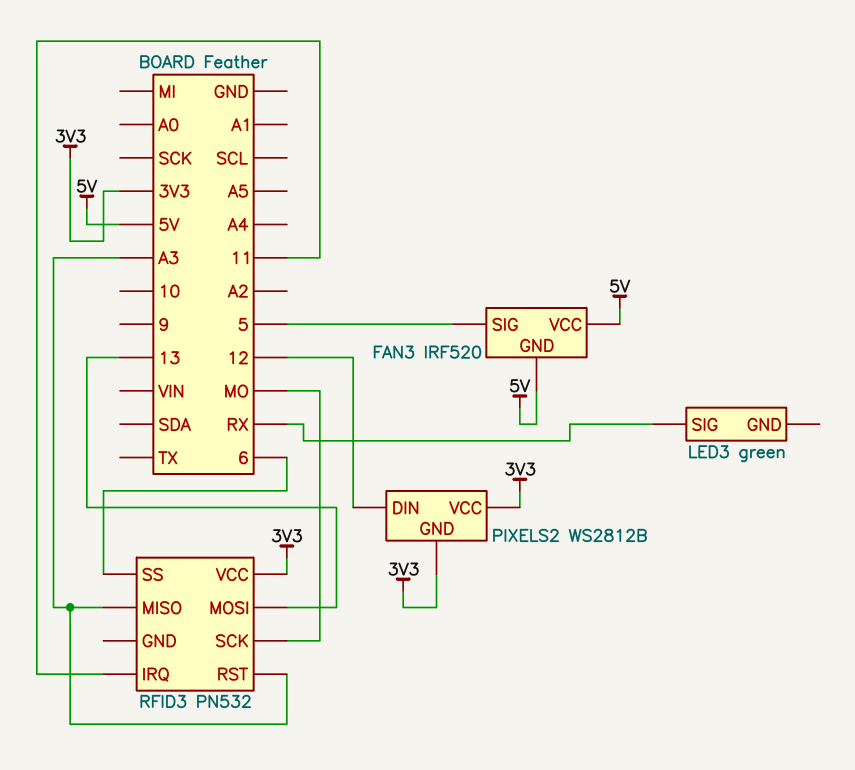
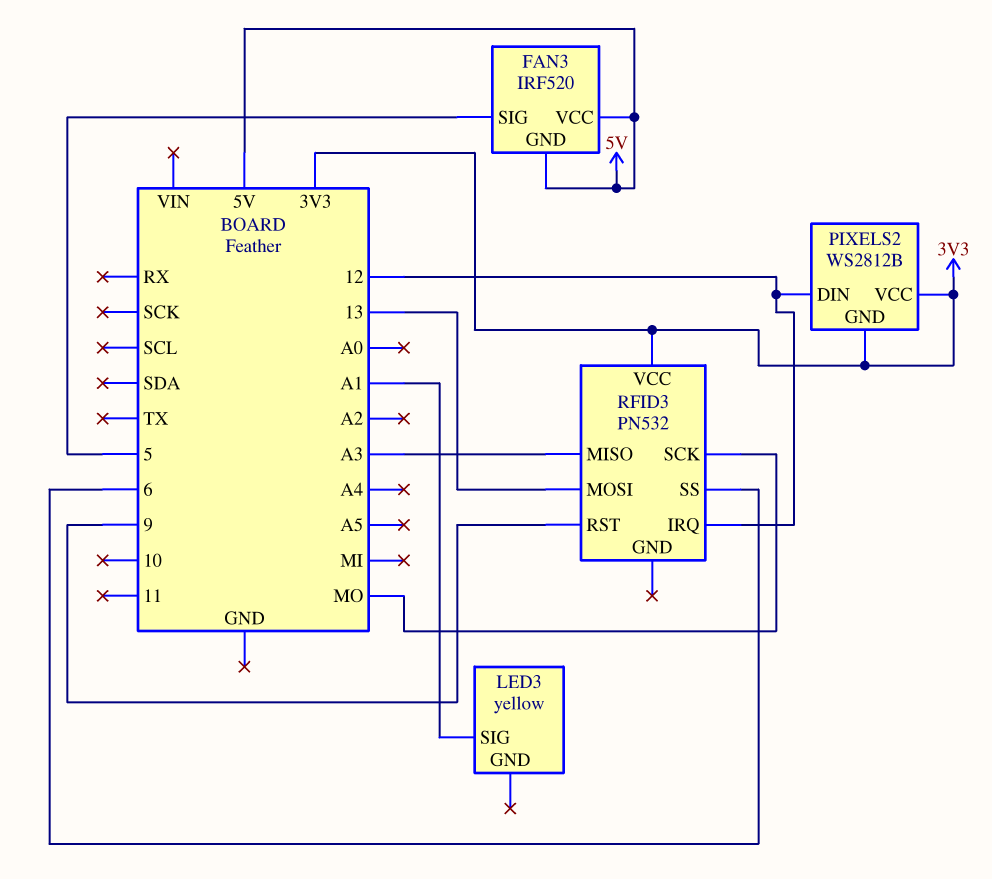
LED3: green -> yellow
LED3 pin SIG: RX -> A1
RFID3 pin IRQ: 11 -> 12
RFID3 pin RST: A3 -> 9

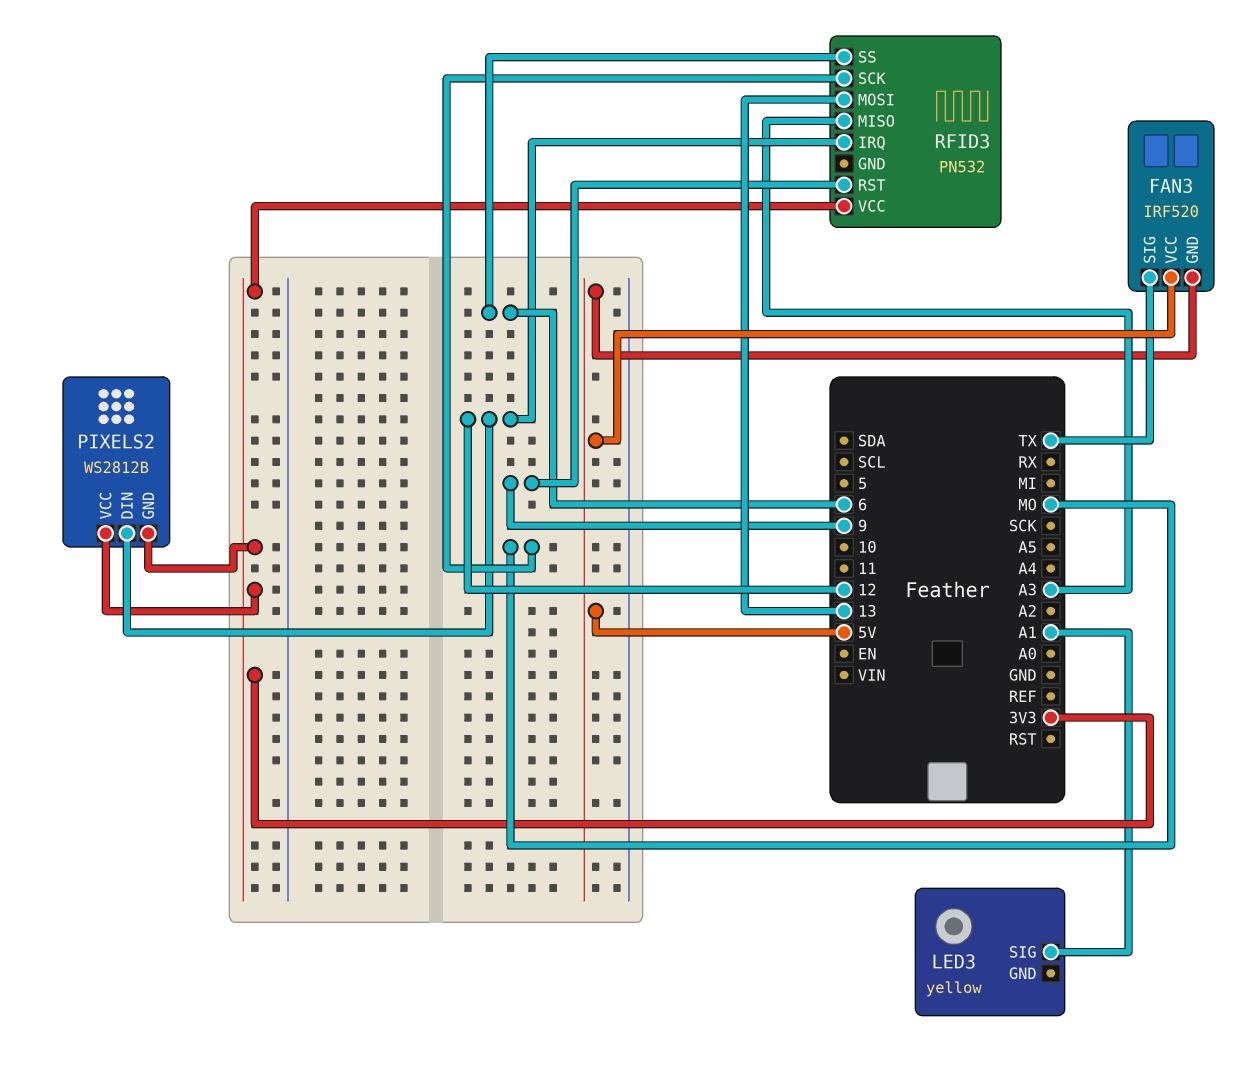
FAN3 pin SIG: 5 -> TX

